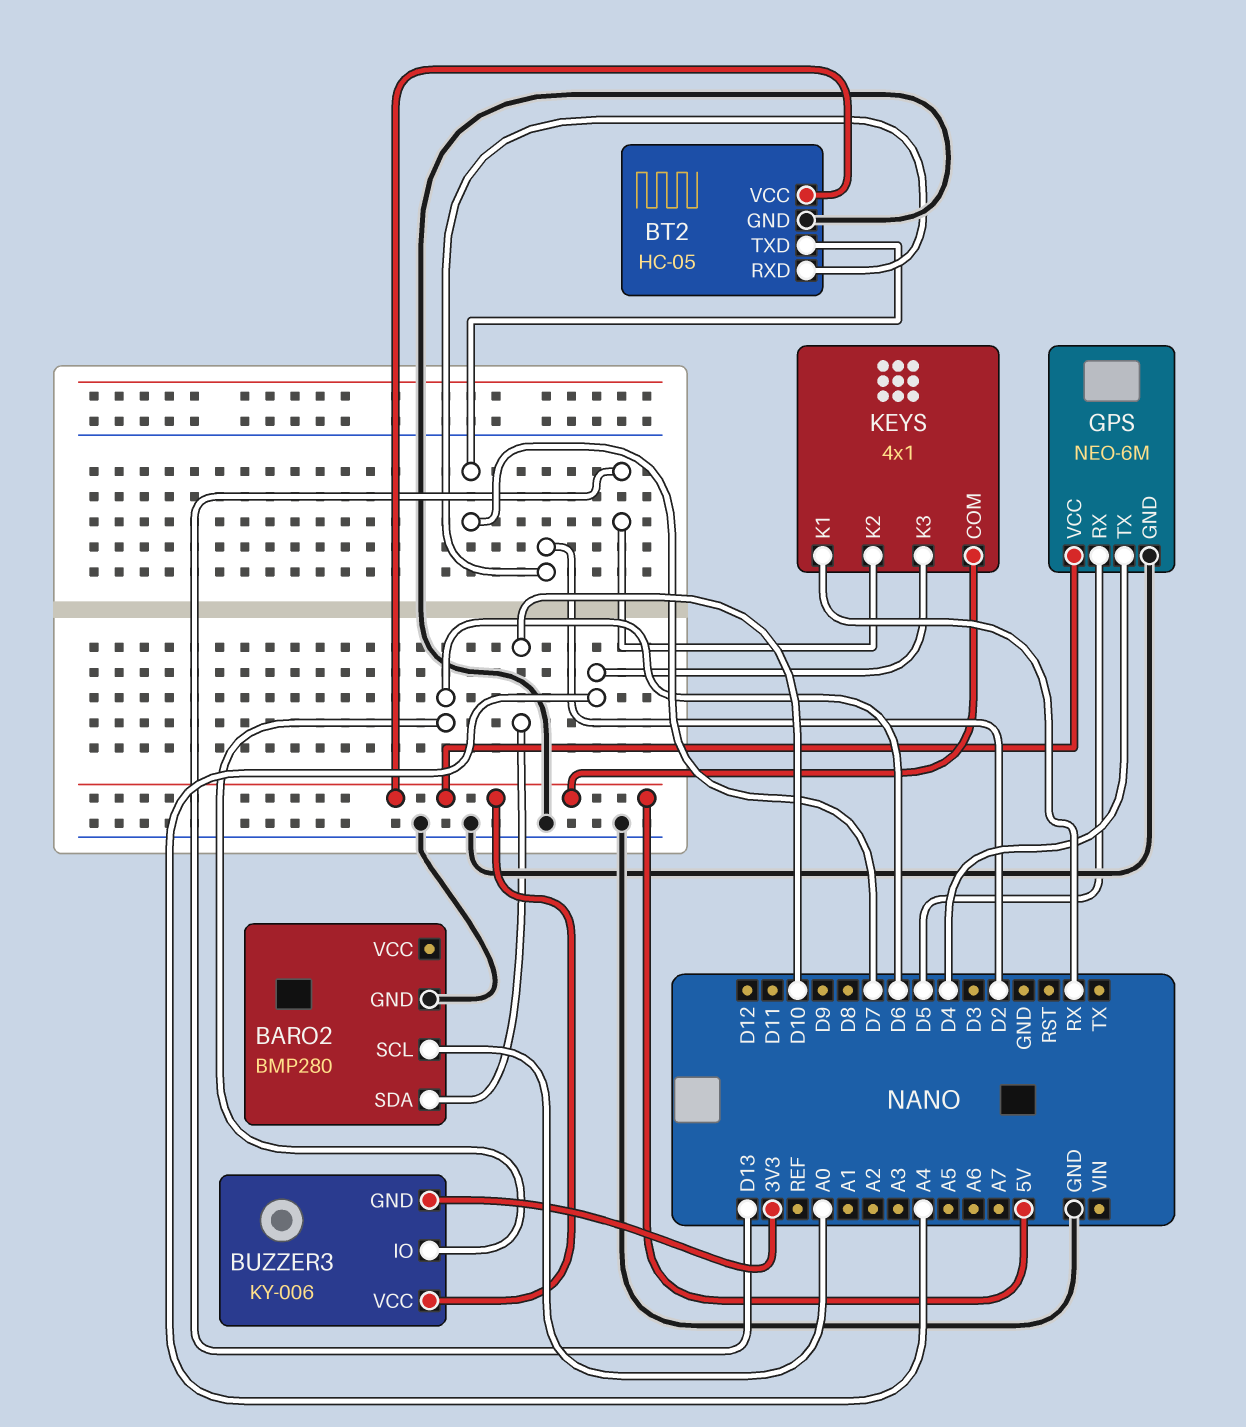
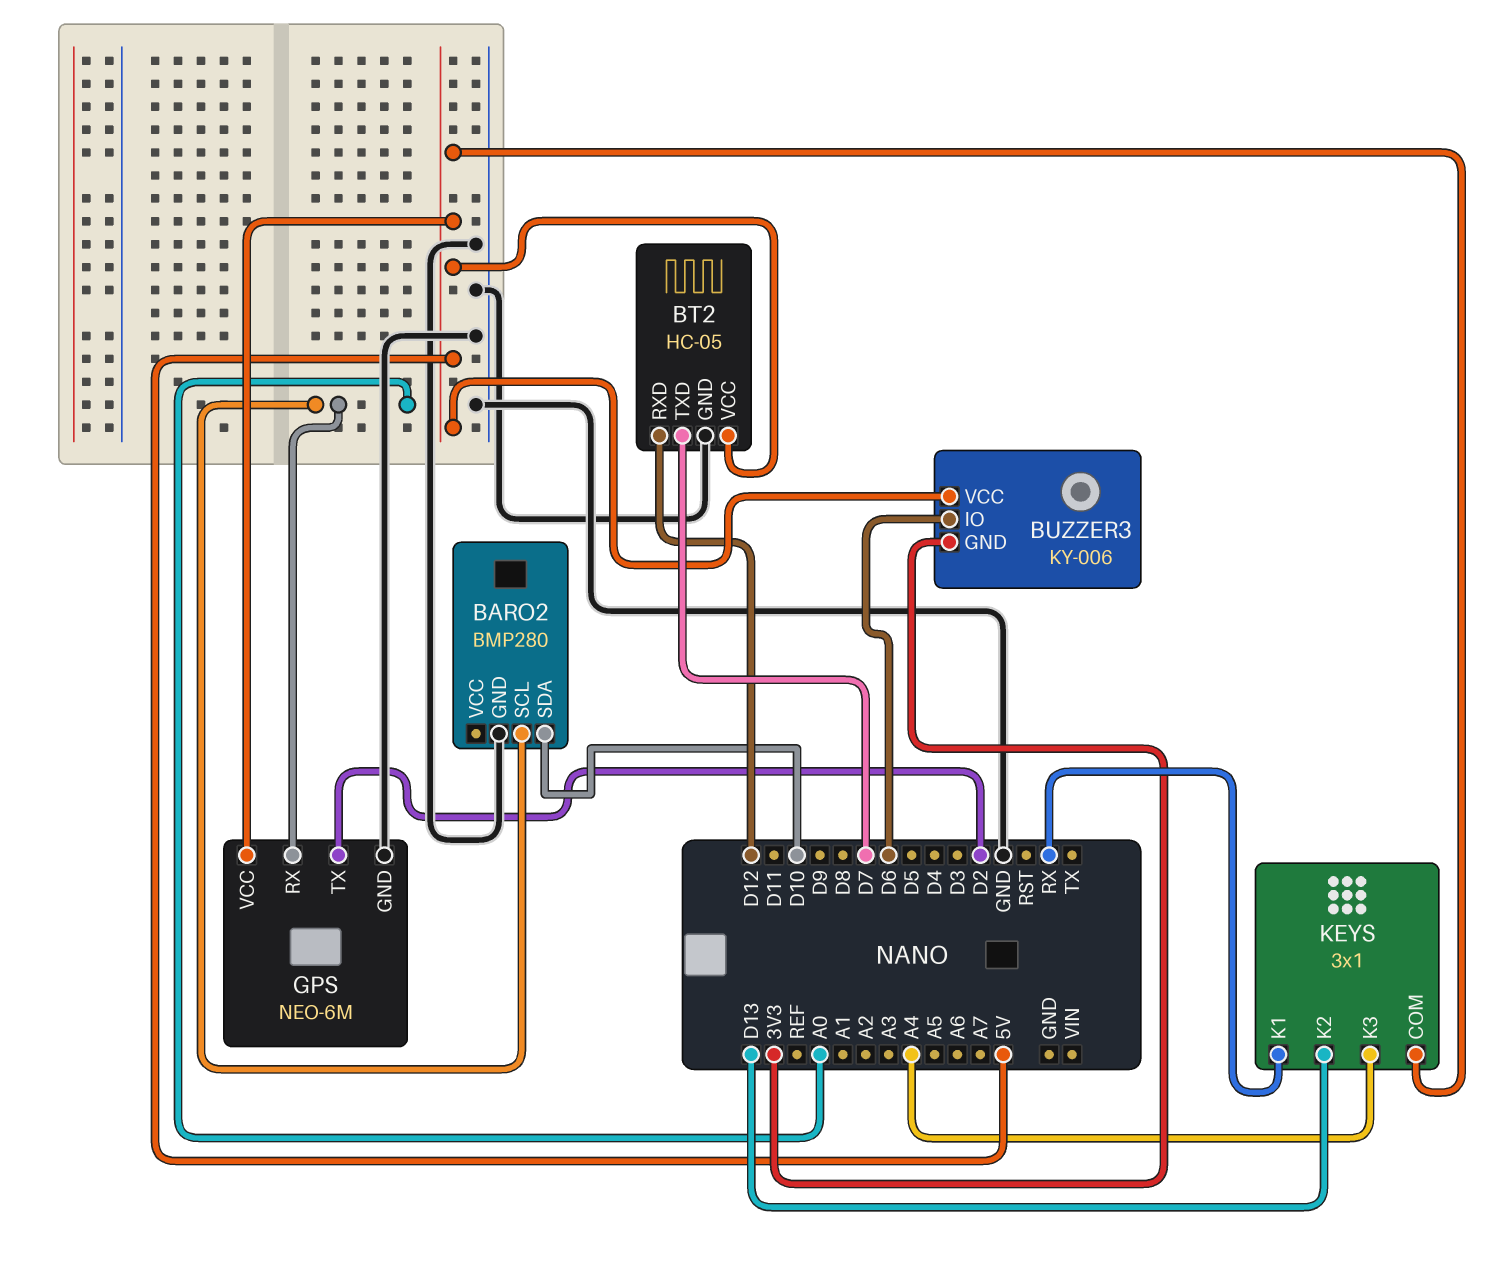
BT2 pin RXD: D2 -> D12
GPS pin RX: D5 -> A0
GPS pin TX: D4 -> D2
KEYS: 4x1 -> 3x1

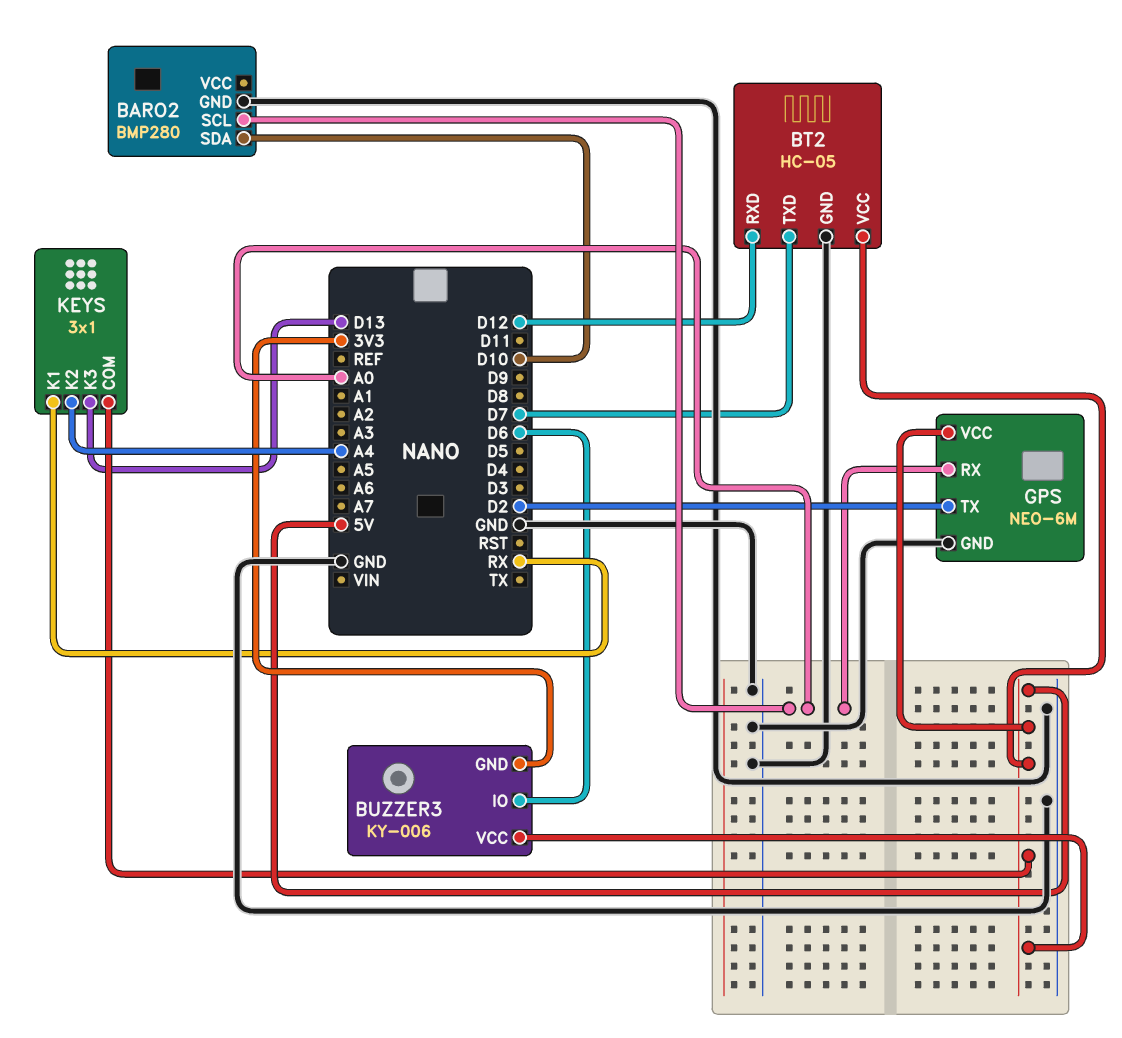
KEYS pin K2: D13 -> A4
KEYS pin K3: A4 -> D13

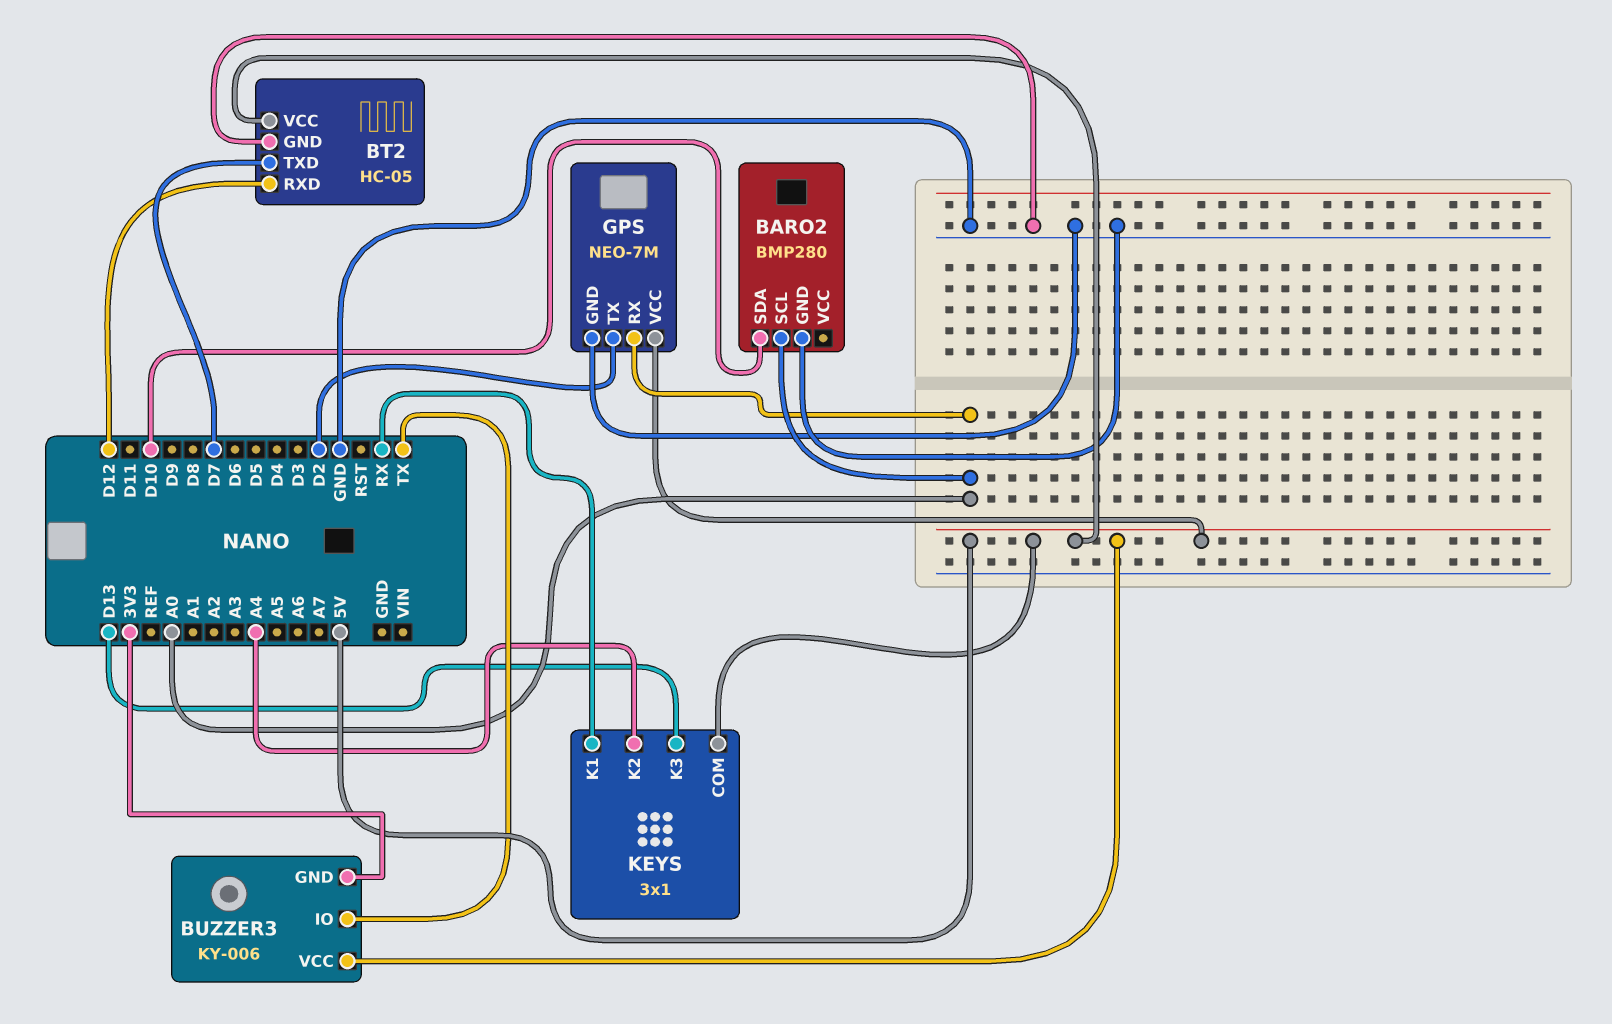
BUZZER3 pin IO: D6 -> TX
GPS: NEO-6M -> NEO-7M

